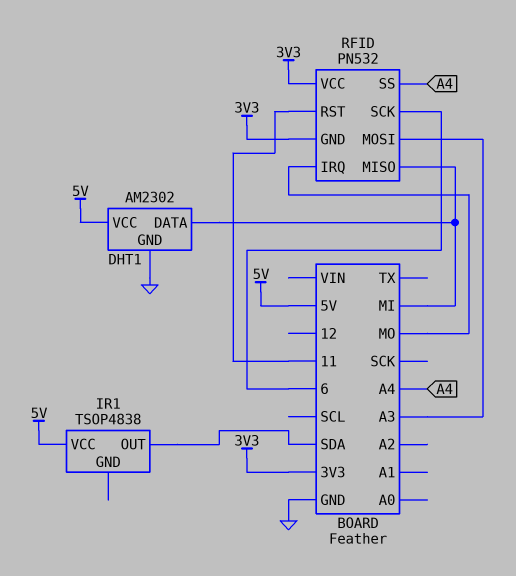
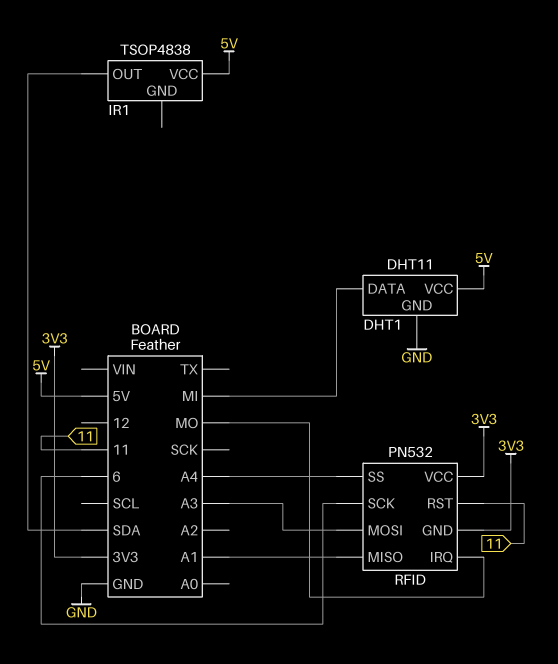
DHT1: AM2302 -> DHT11
RFID pin MISO: MI -> A1

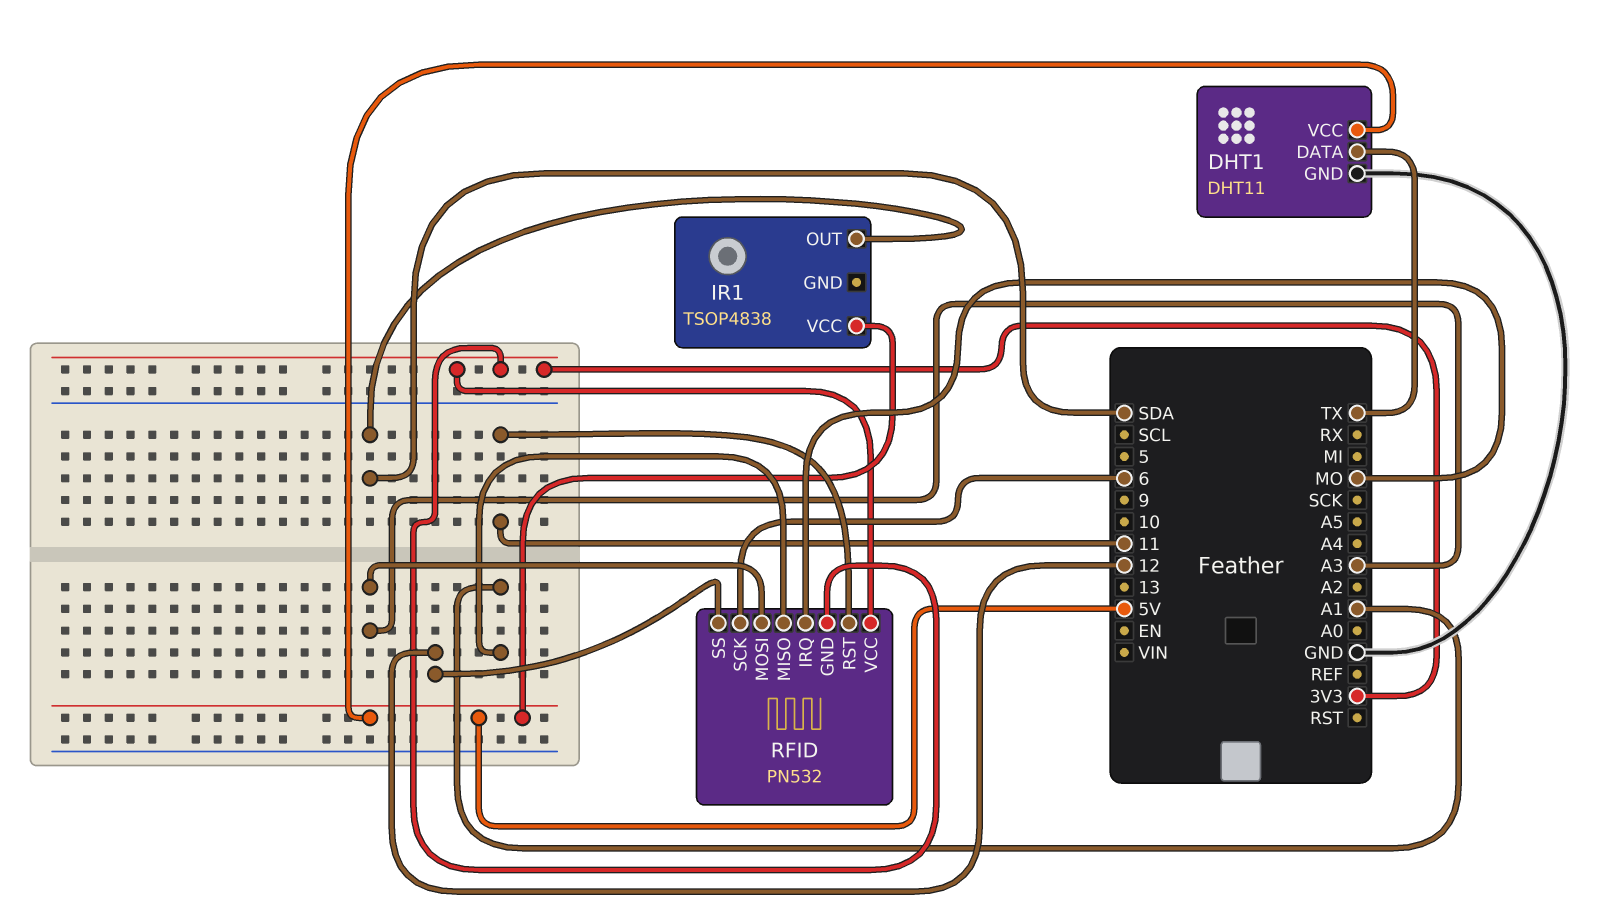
DHT1 pin DATA: MI -> TX
RFID pin SS: A4 -> 12

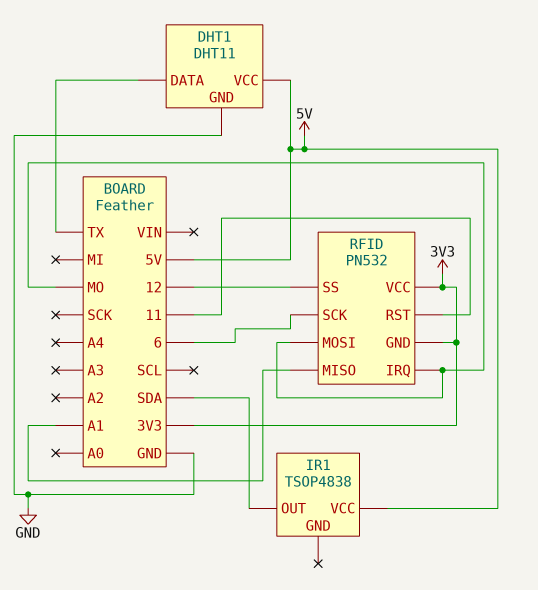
RFID pin MOSI: A3 -> MO

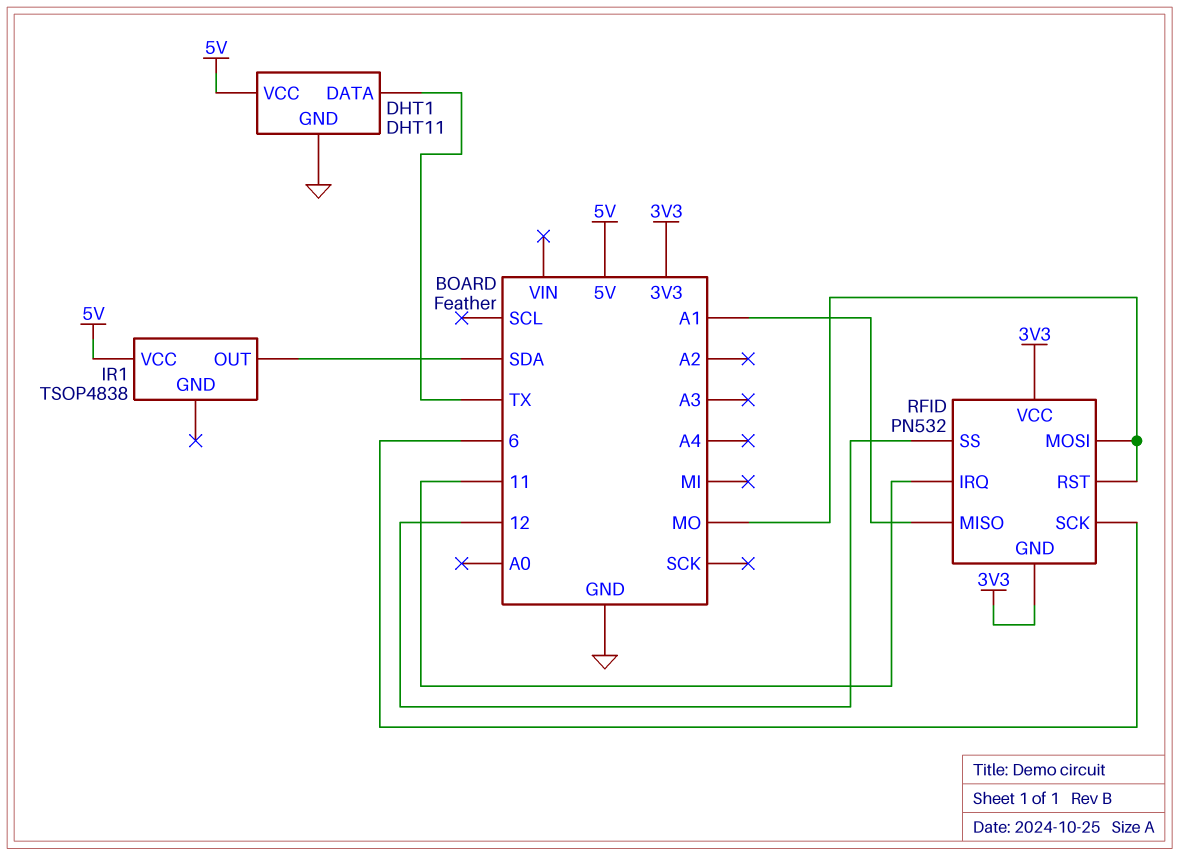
RFID pin IRQ: MO -> 11
RFID pin RST: 11 -> MO

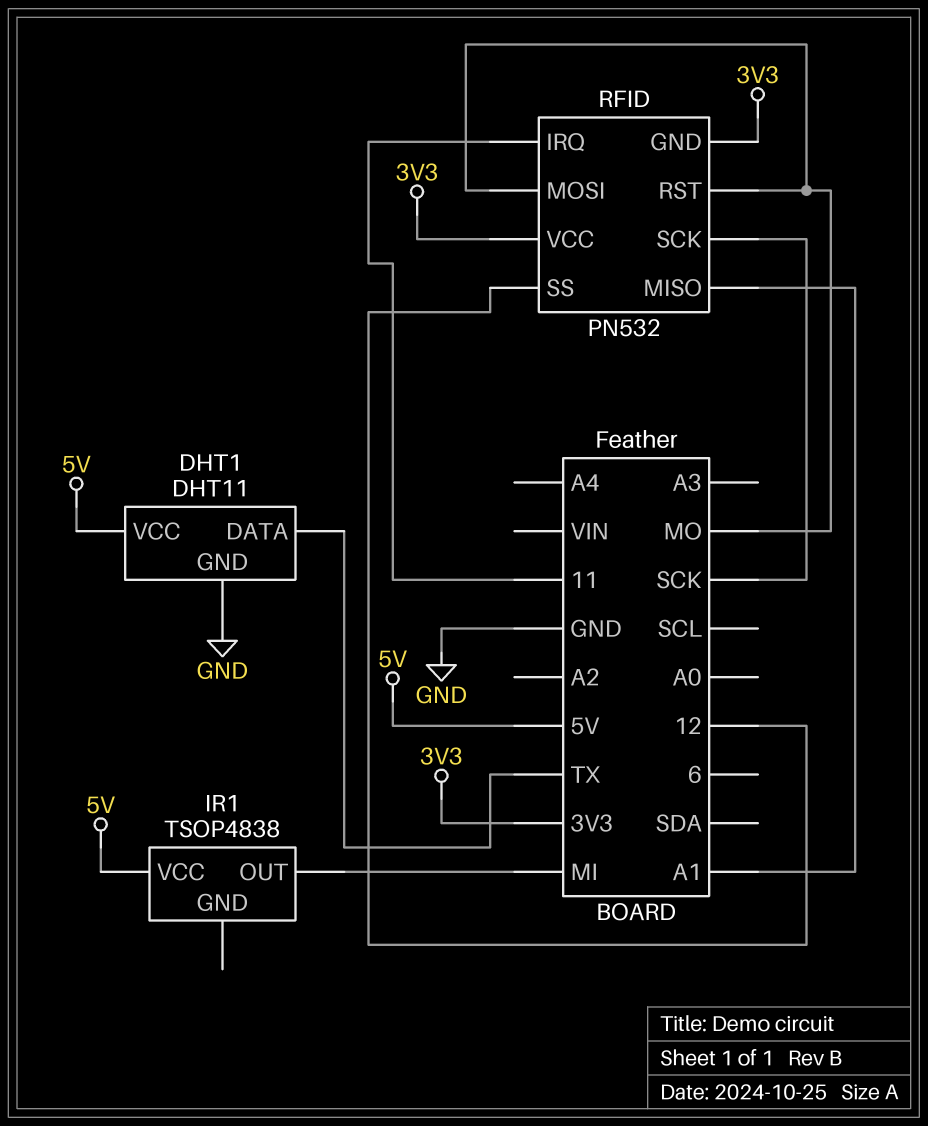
IR1 pin OUT: SDA -> MI
RFID pin SCK: 6 -> SCK

